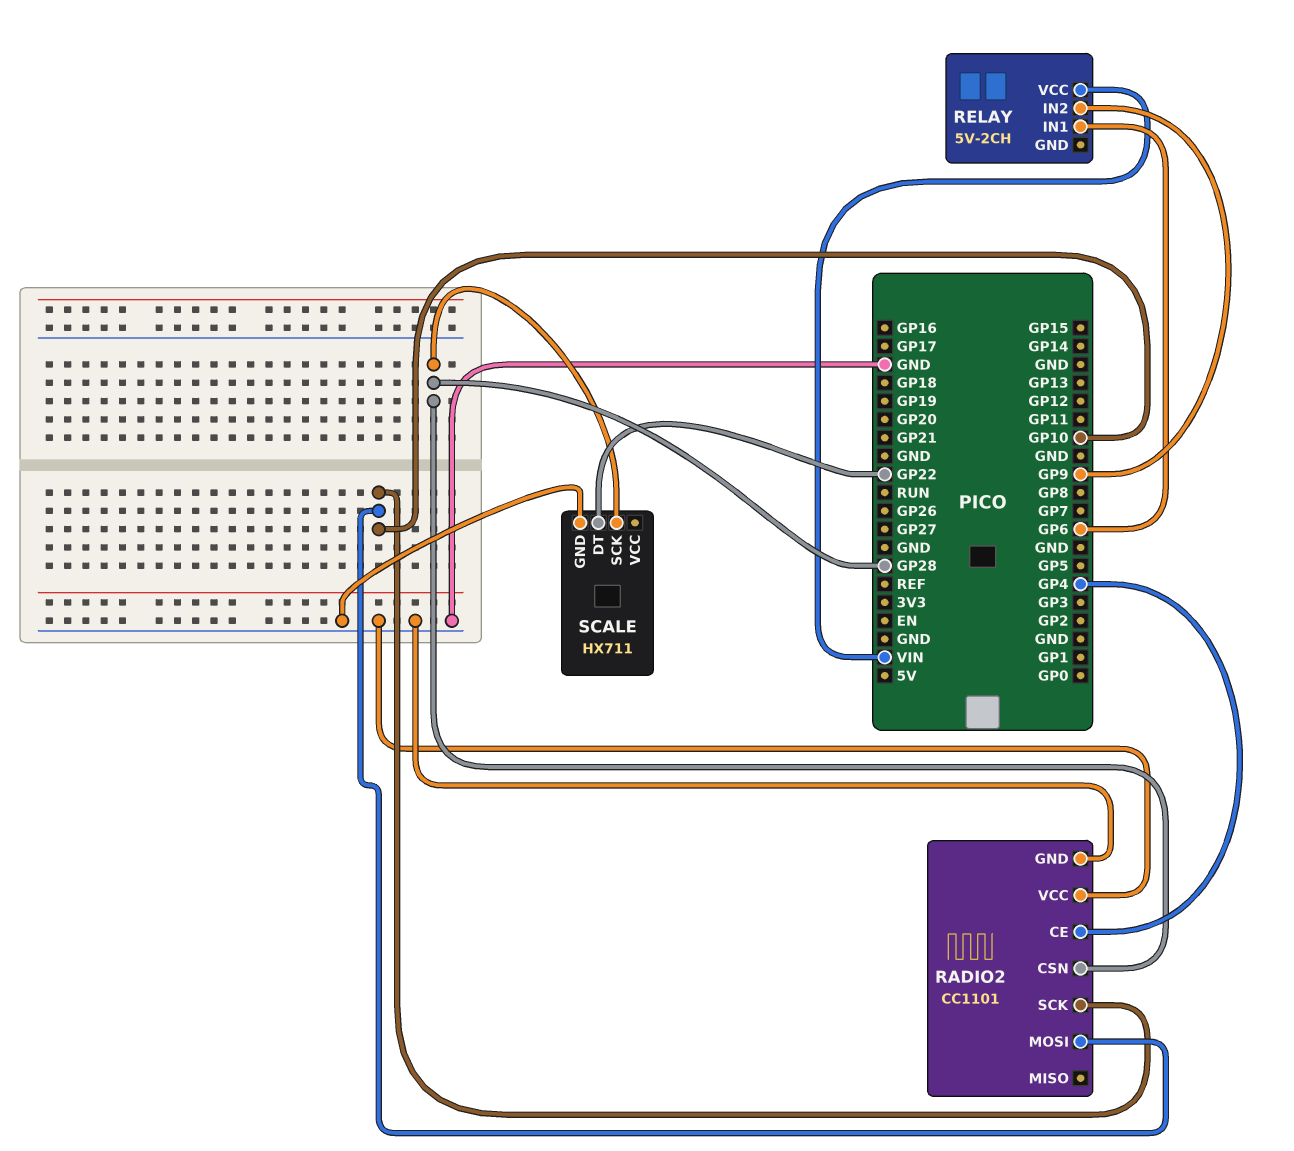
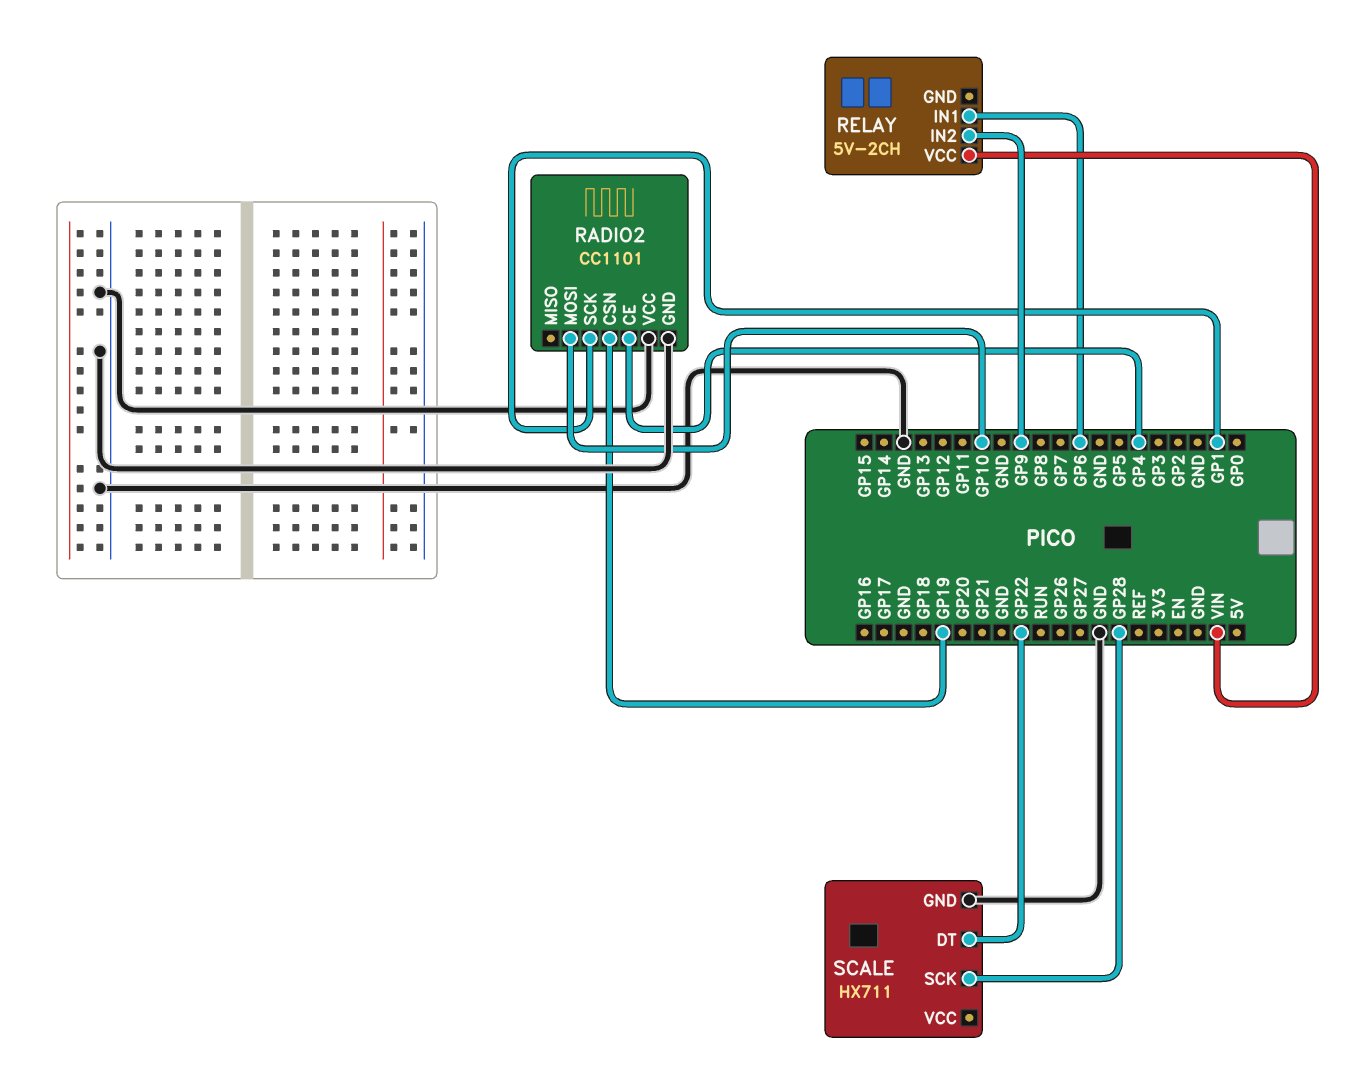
RADIO2 pin CSN: GP28 -> GP19
RADIO2 pin SCK: GP10 -> GP1

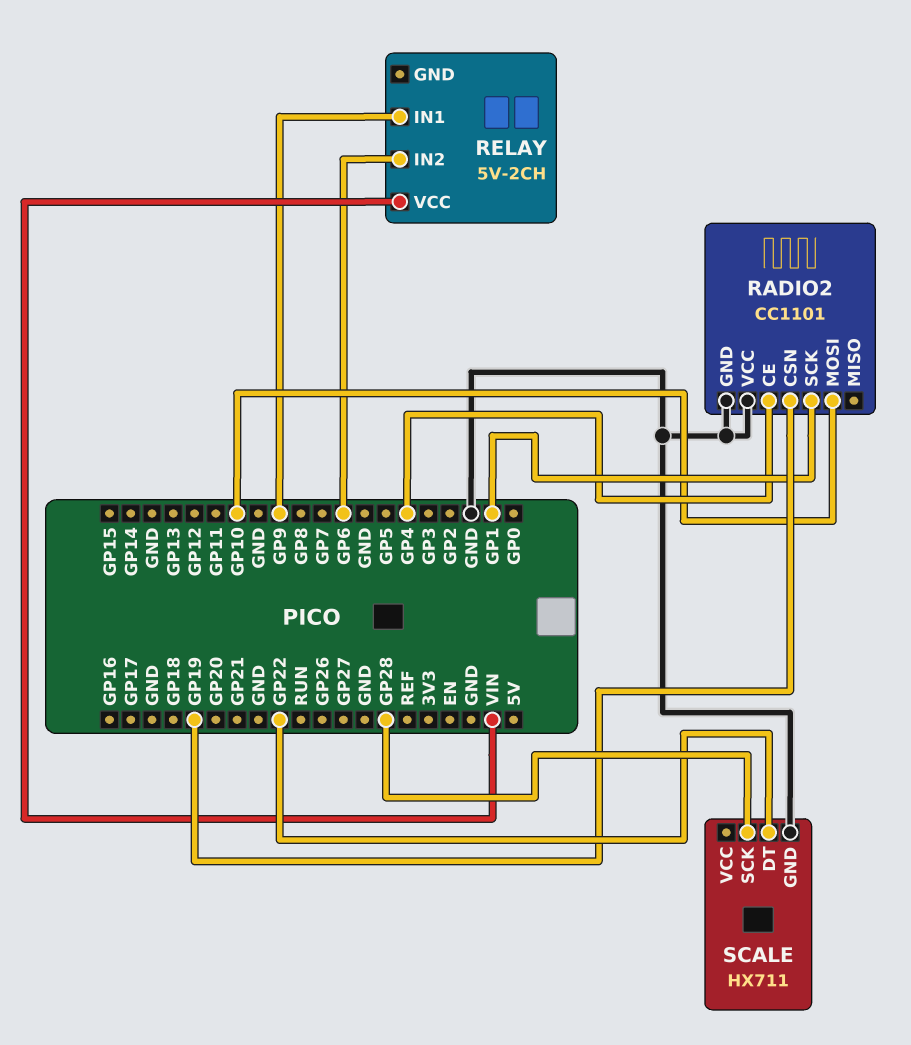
RELAY pin IN1: GP6 -> GP9
RELAY pin IN2: GP9 -> GP6

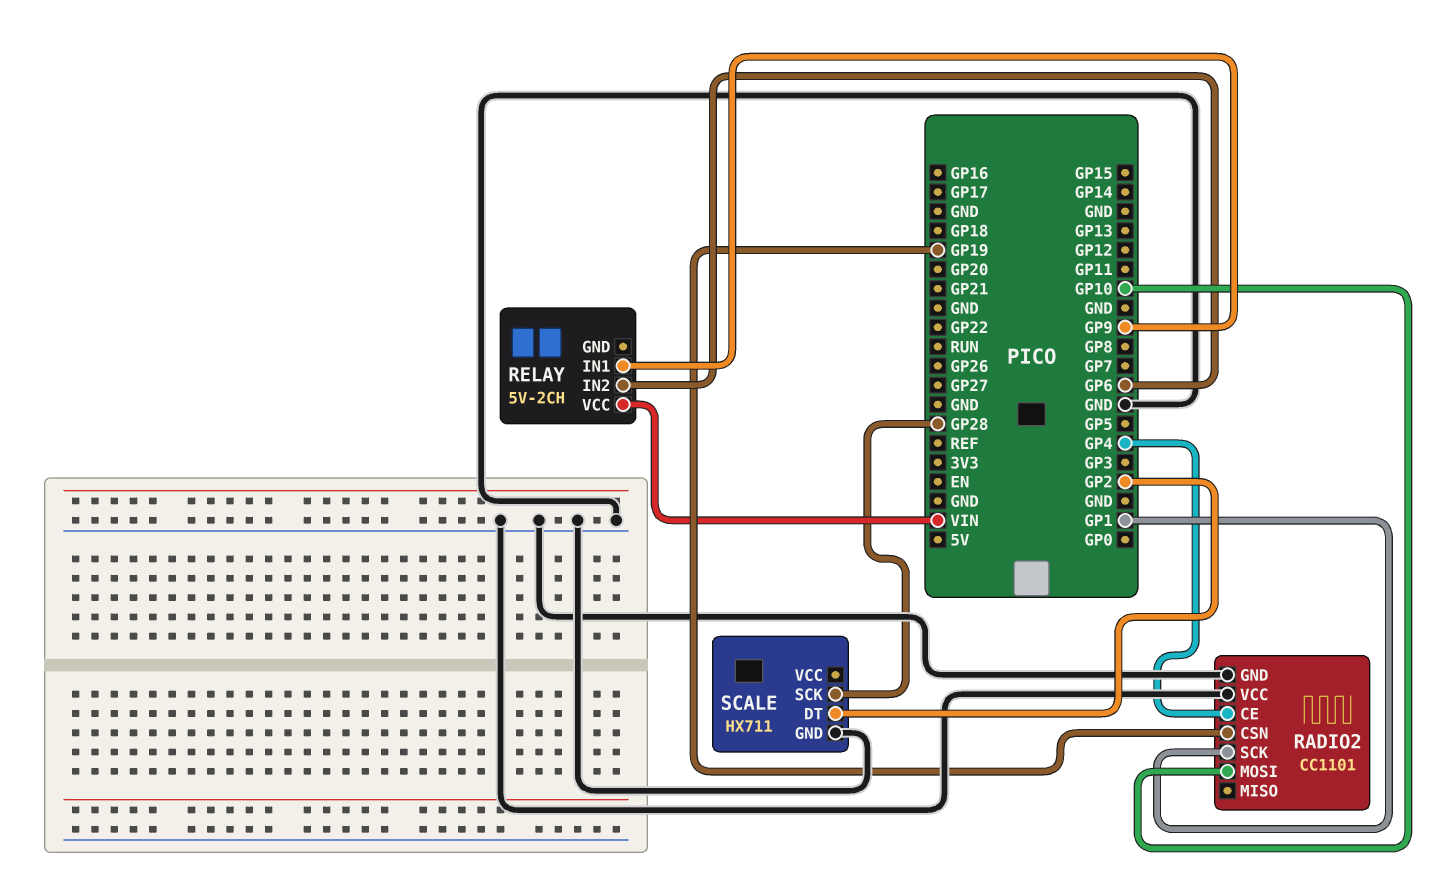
SCALE pin DT: GP22 -> GP2

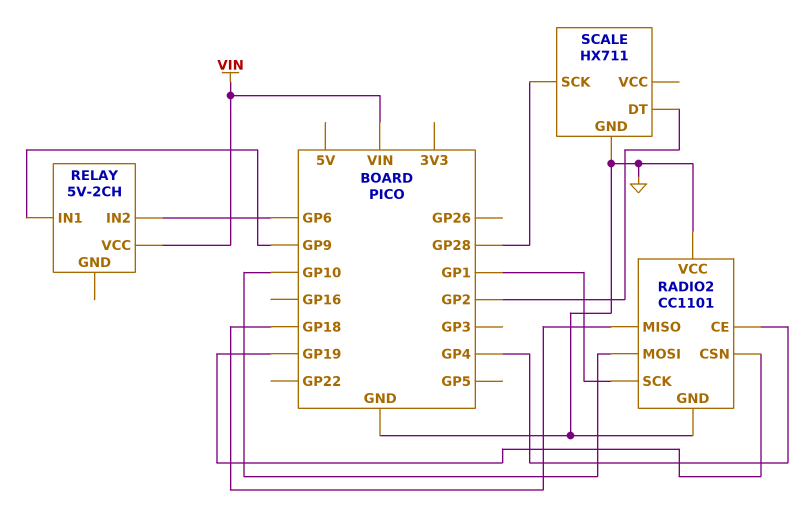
RADIO2 pin MISO: none -> GP18

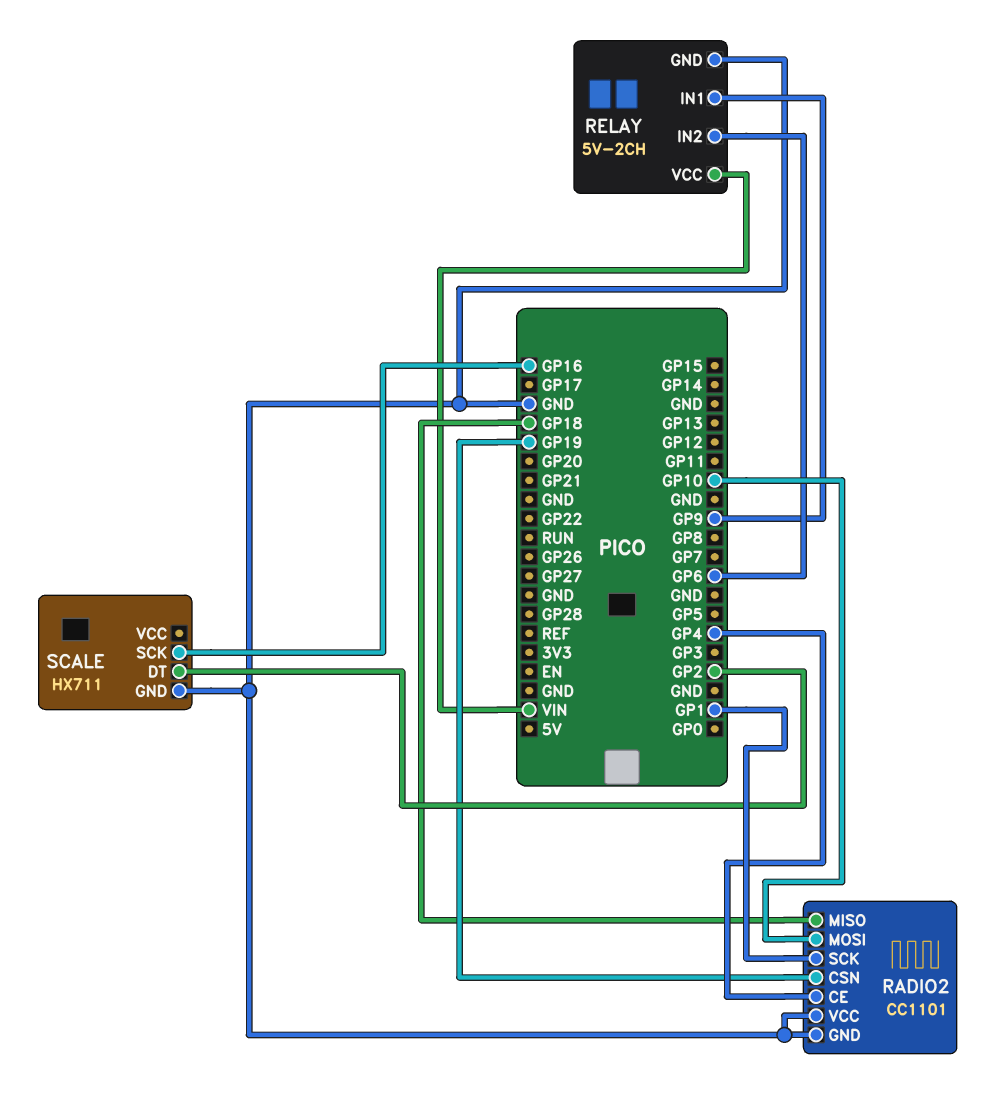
RELAY pin GND: none -> GND
SCALE pin SCK: GP28 -> GP16

